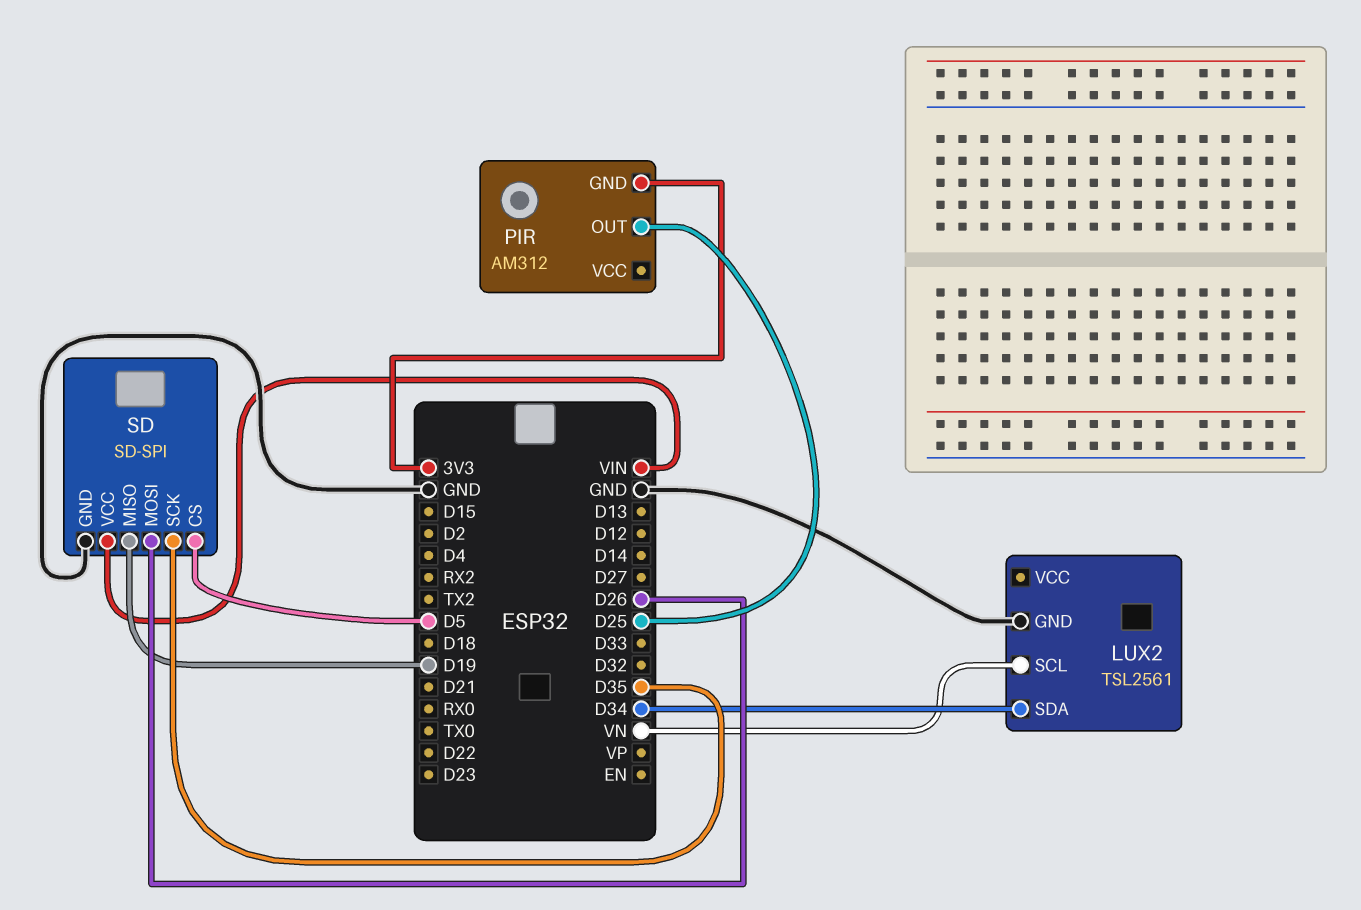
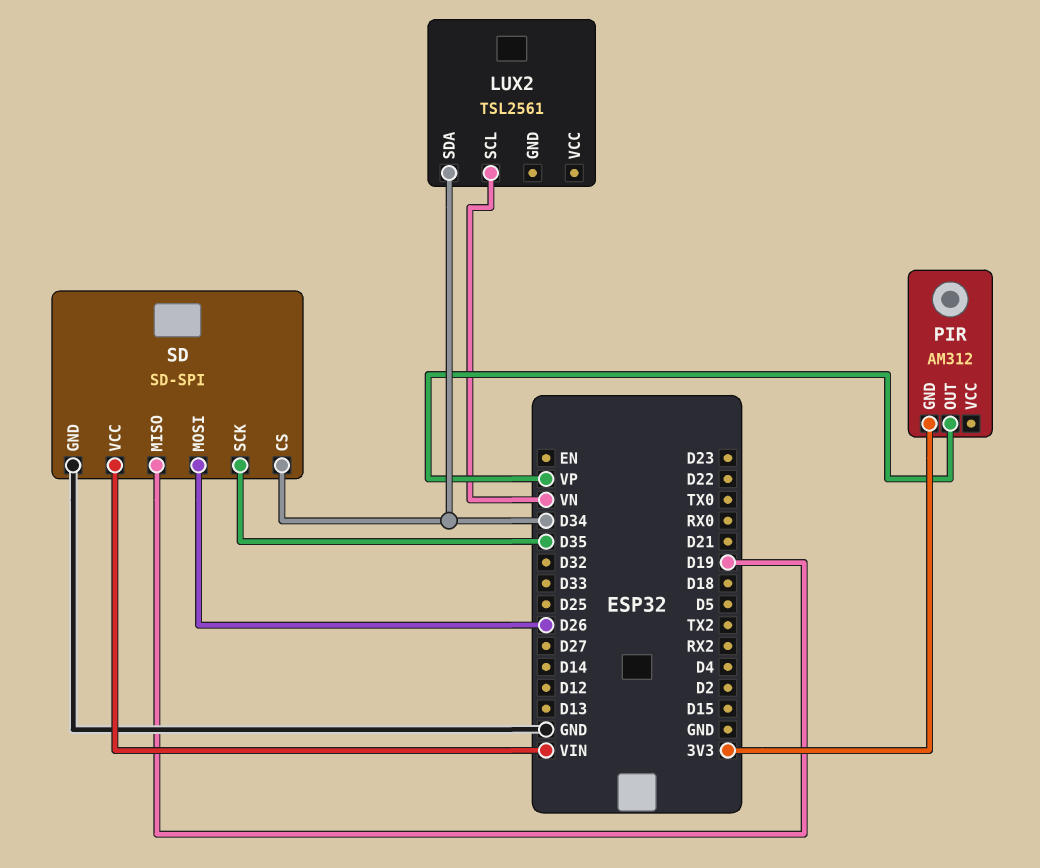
LUX2 pin GND: GND -> none
PIR pin OUT: D25 -> VP
SD pin CS: D5 -> D34

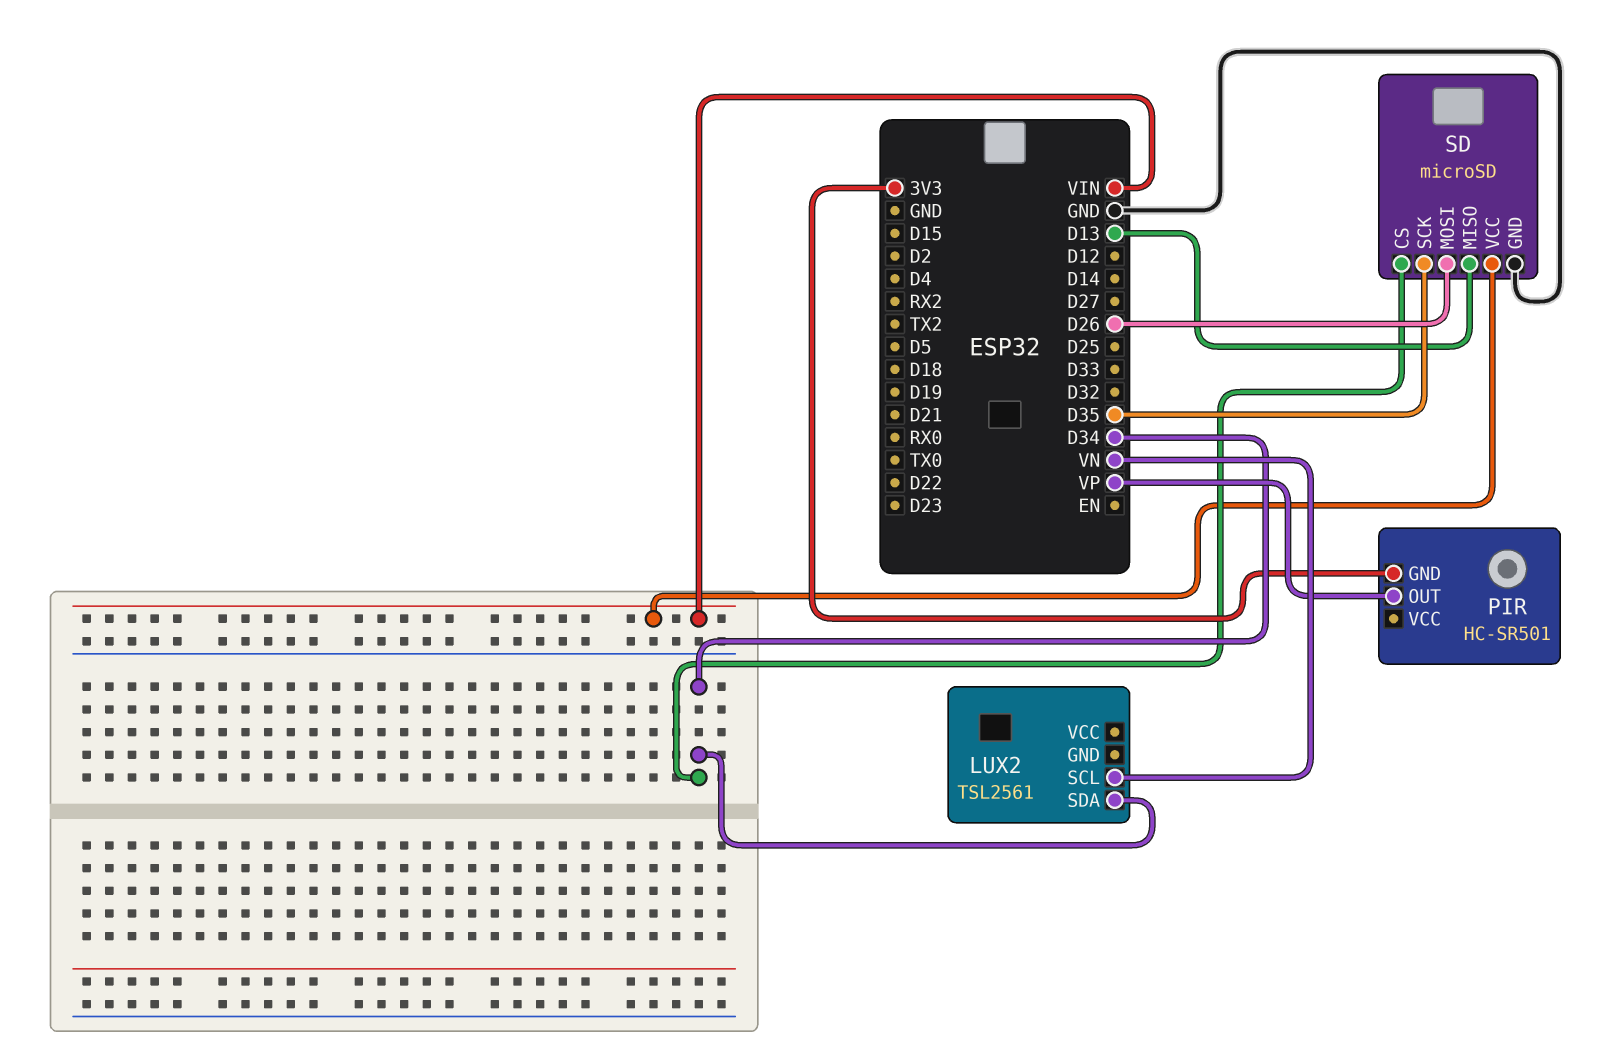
PIR: AM312 -> HC-SR501
SD: SD-SPI -> microSD
SD pin MISO: D19 -> D13

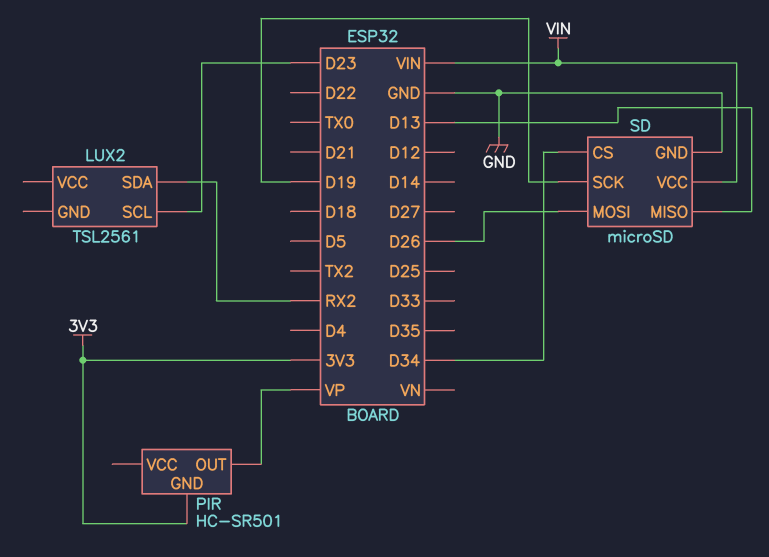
LUX2 pin SCL: VN -> D23
LUX2 pin SDA: D34 -> RX2
SD pin SCK: D35 -> D19

